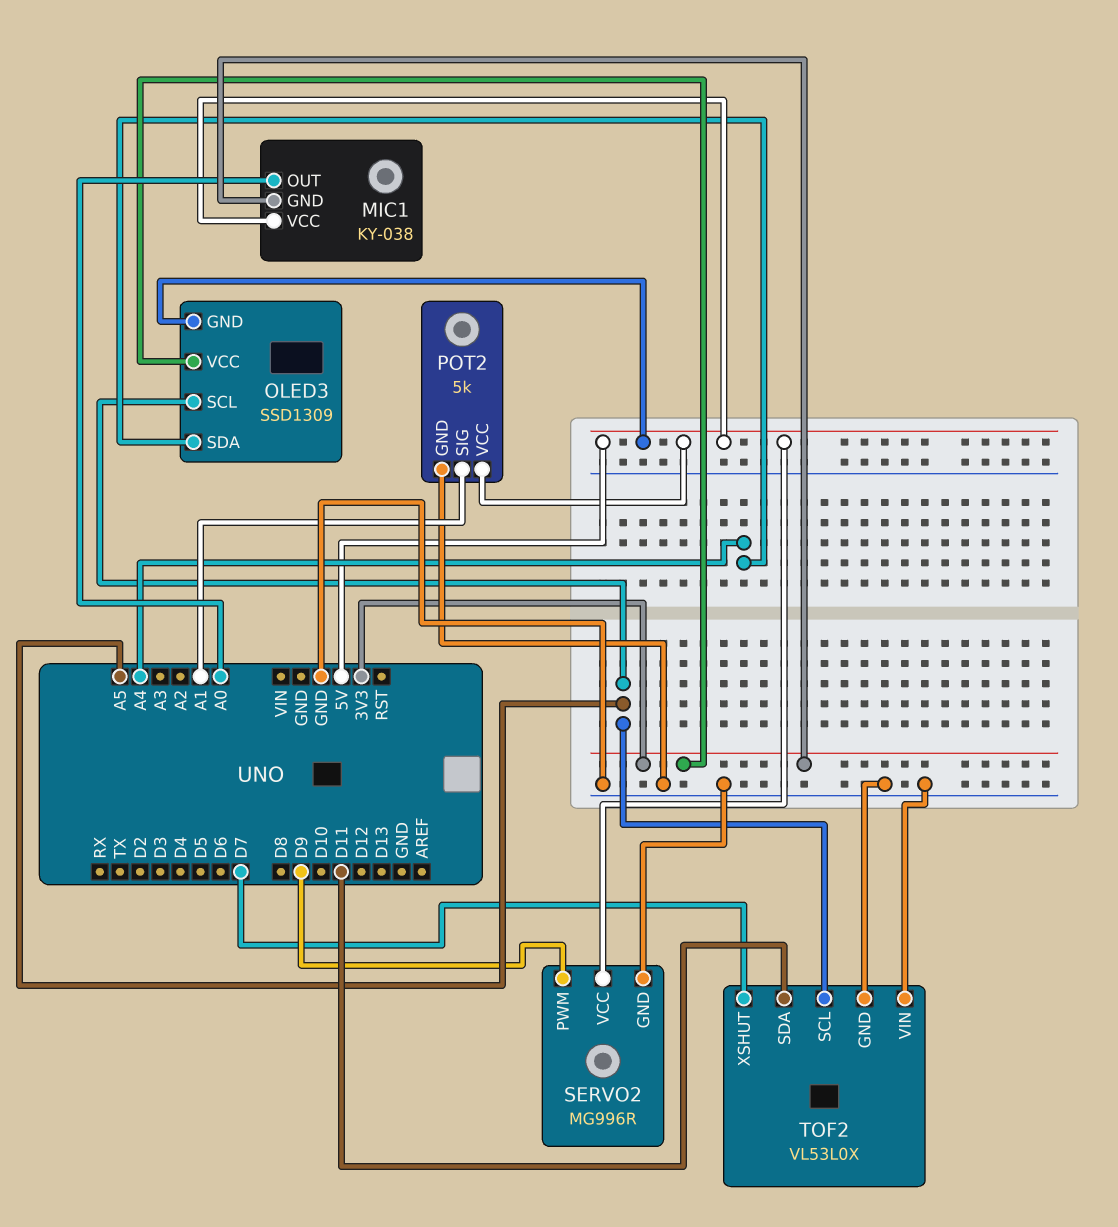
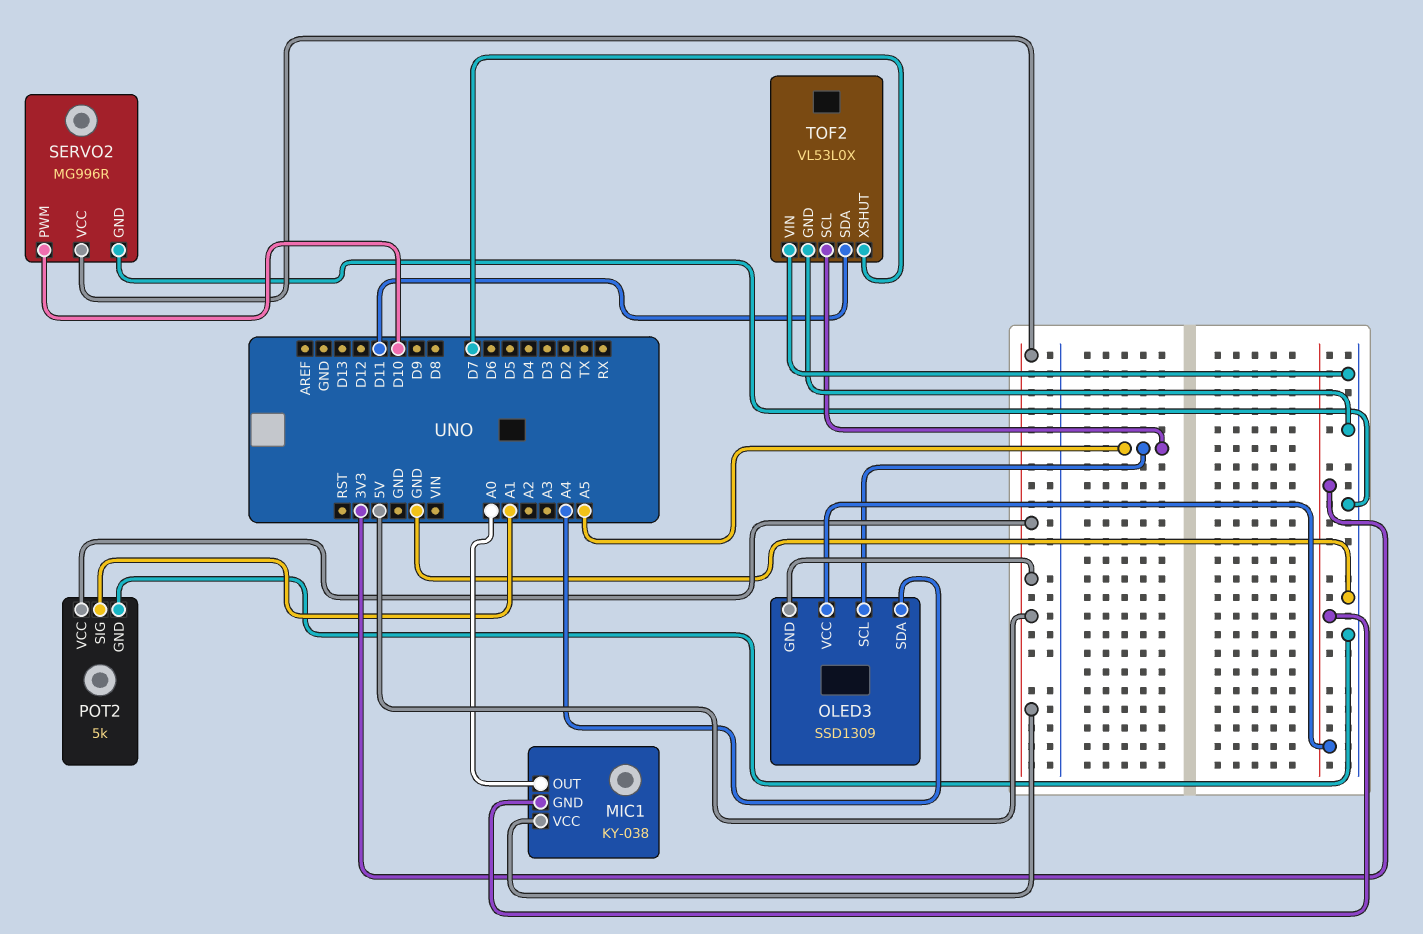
SERVO2 pin PWM: D9 -> D10

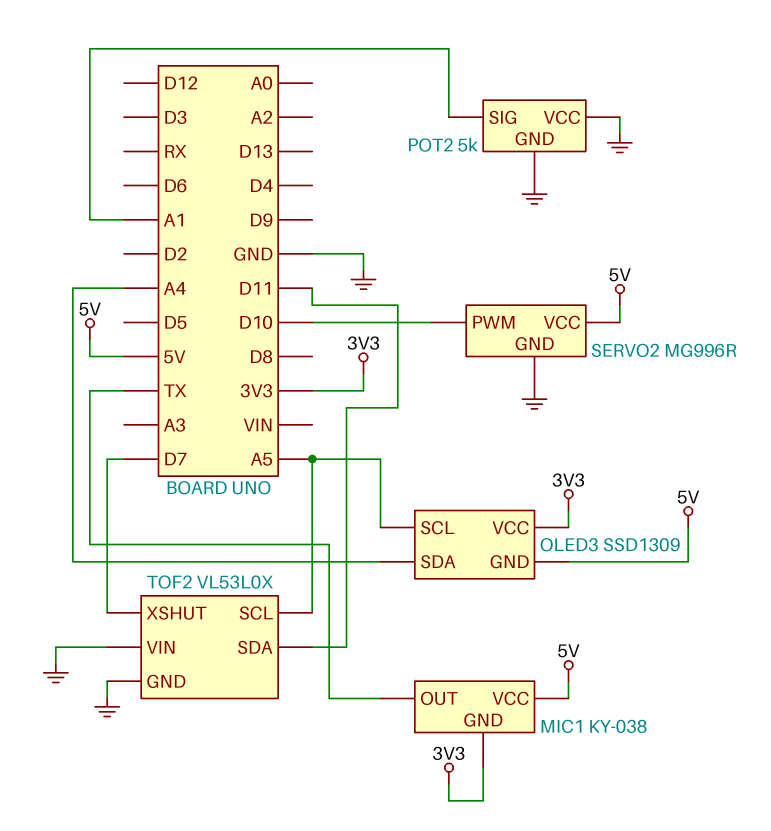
MIC1 pin OUT: A0 -> TX
POT2 pin VCC: 5V -> GND

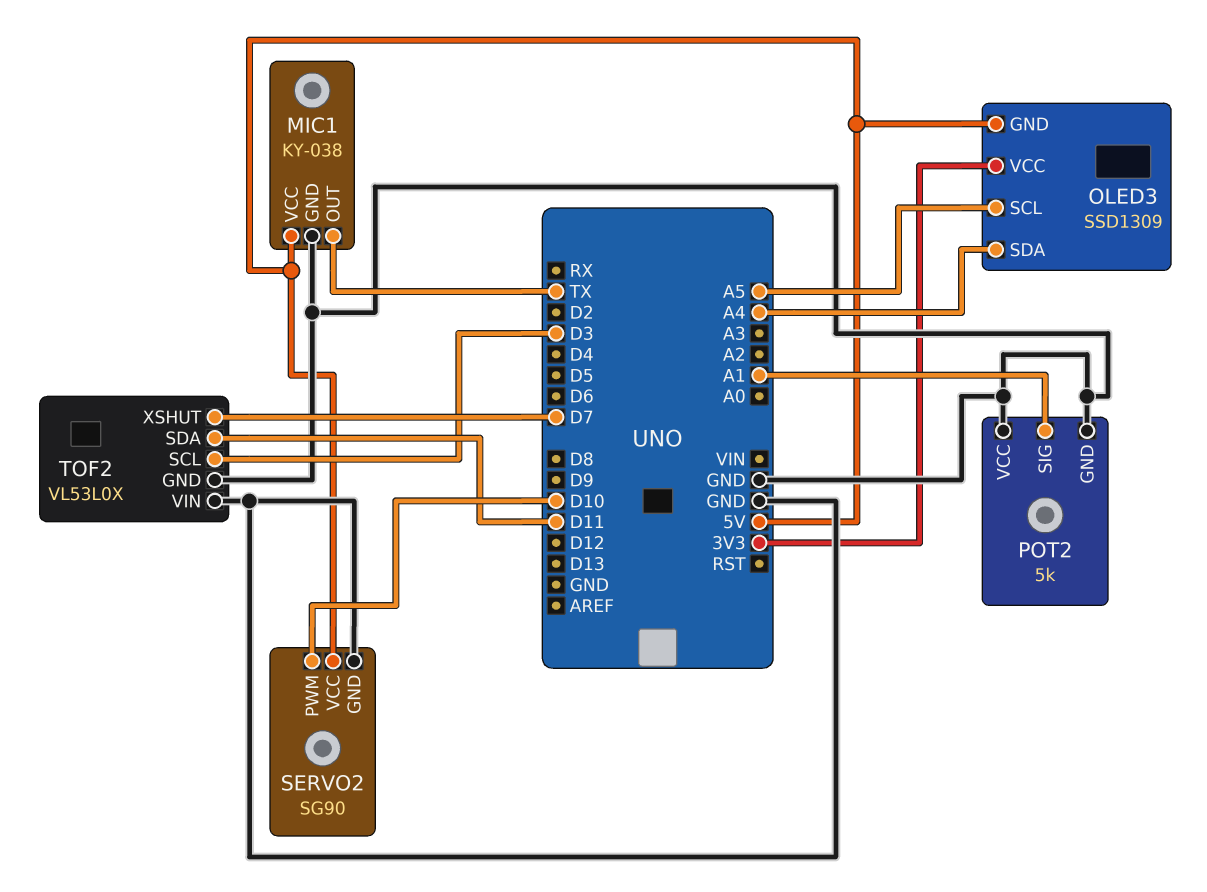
MIC1 pin GND: 3V3 -> GND
SERVO2: MG996R -> SG90
TOF2 pin SCL: A5 -> D3

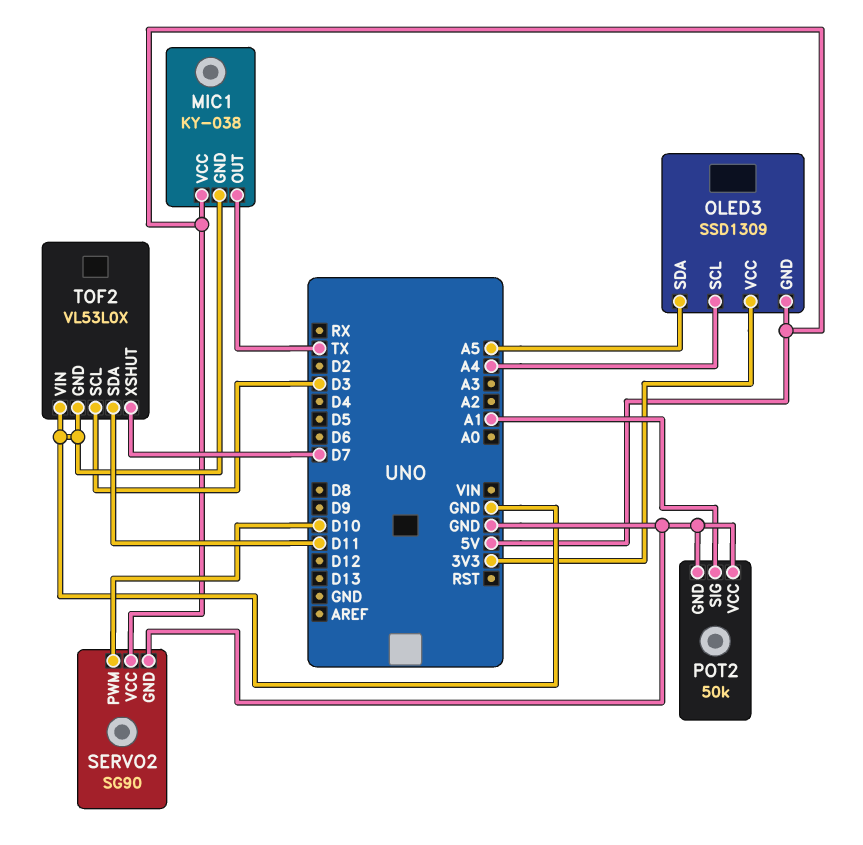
OLED3 pin SCL: A5 -> A4
OLED3 pin SDA: A4 -> A5
POT2: 5k -> 50k

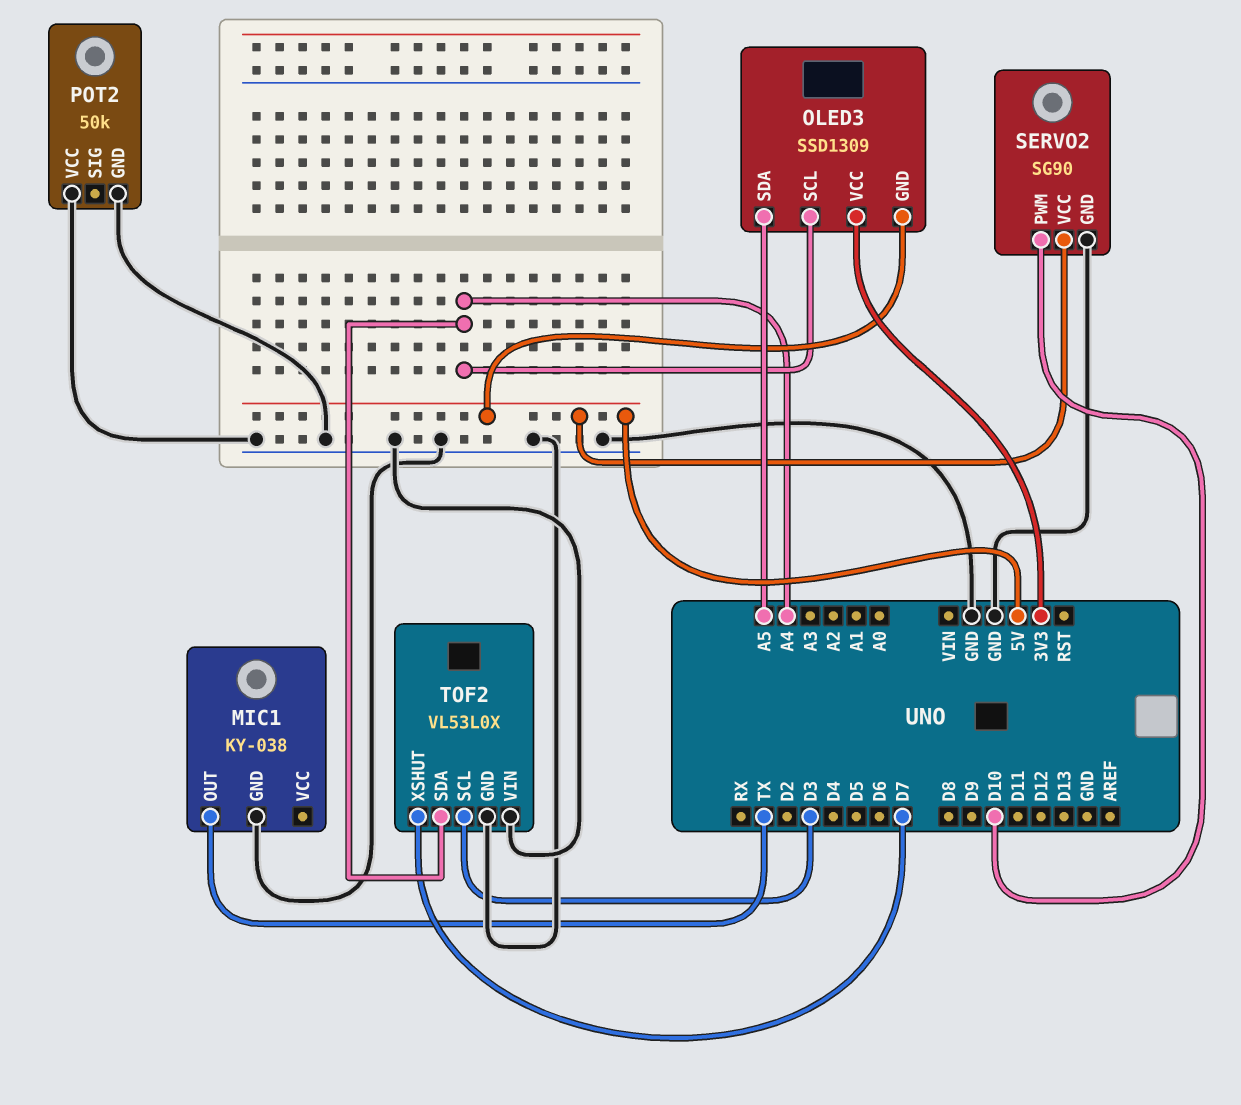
MIC1 pin VCC: 5V -> none
POT2 pin SIG: A1 -> none
TOF2 pin SDA: D11 -> A4

